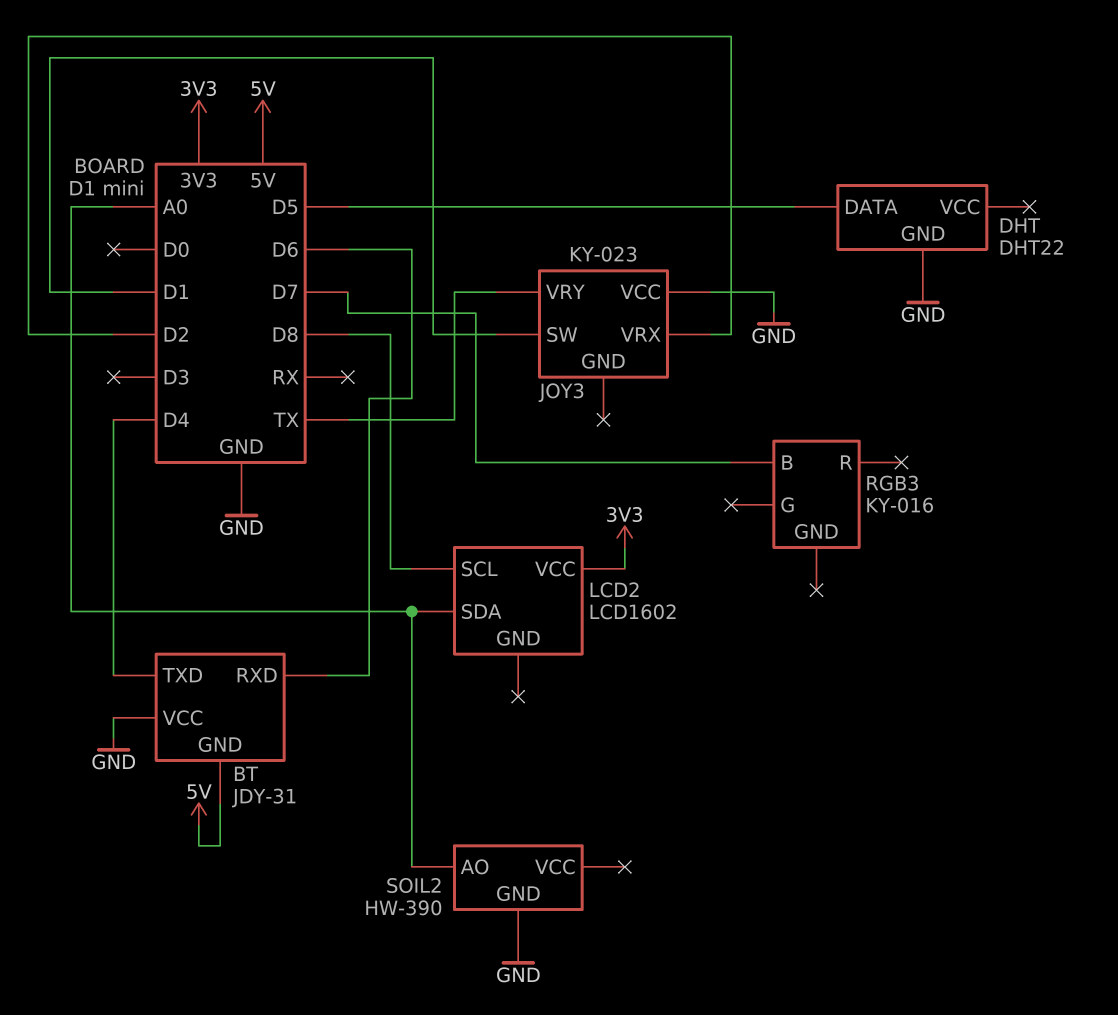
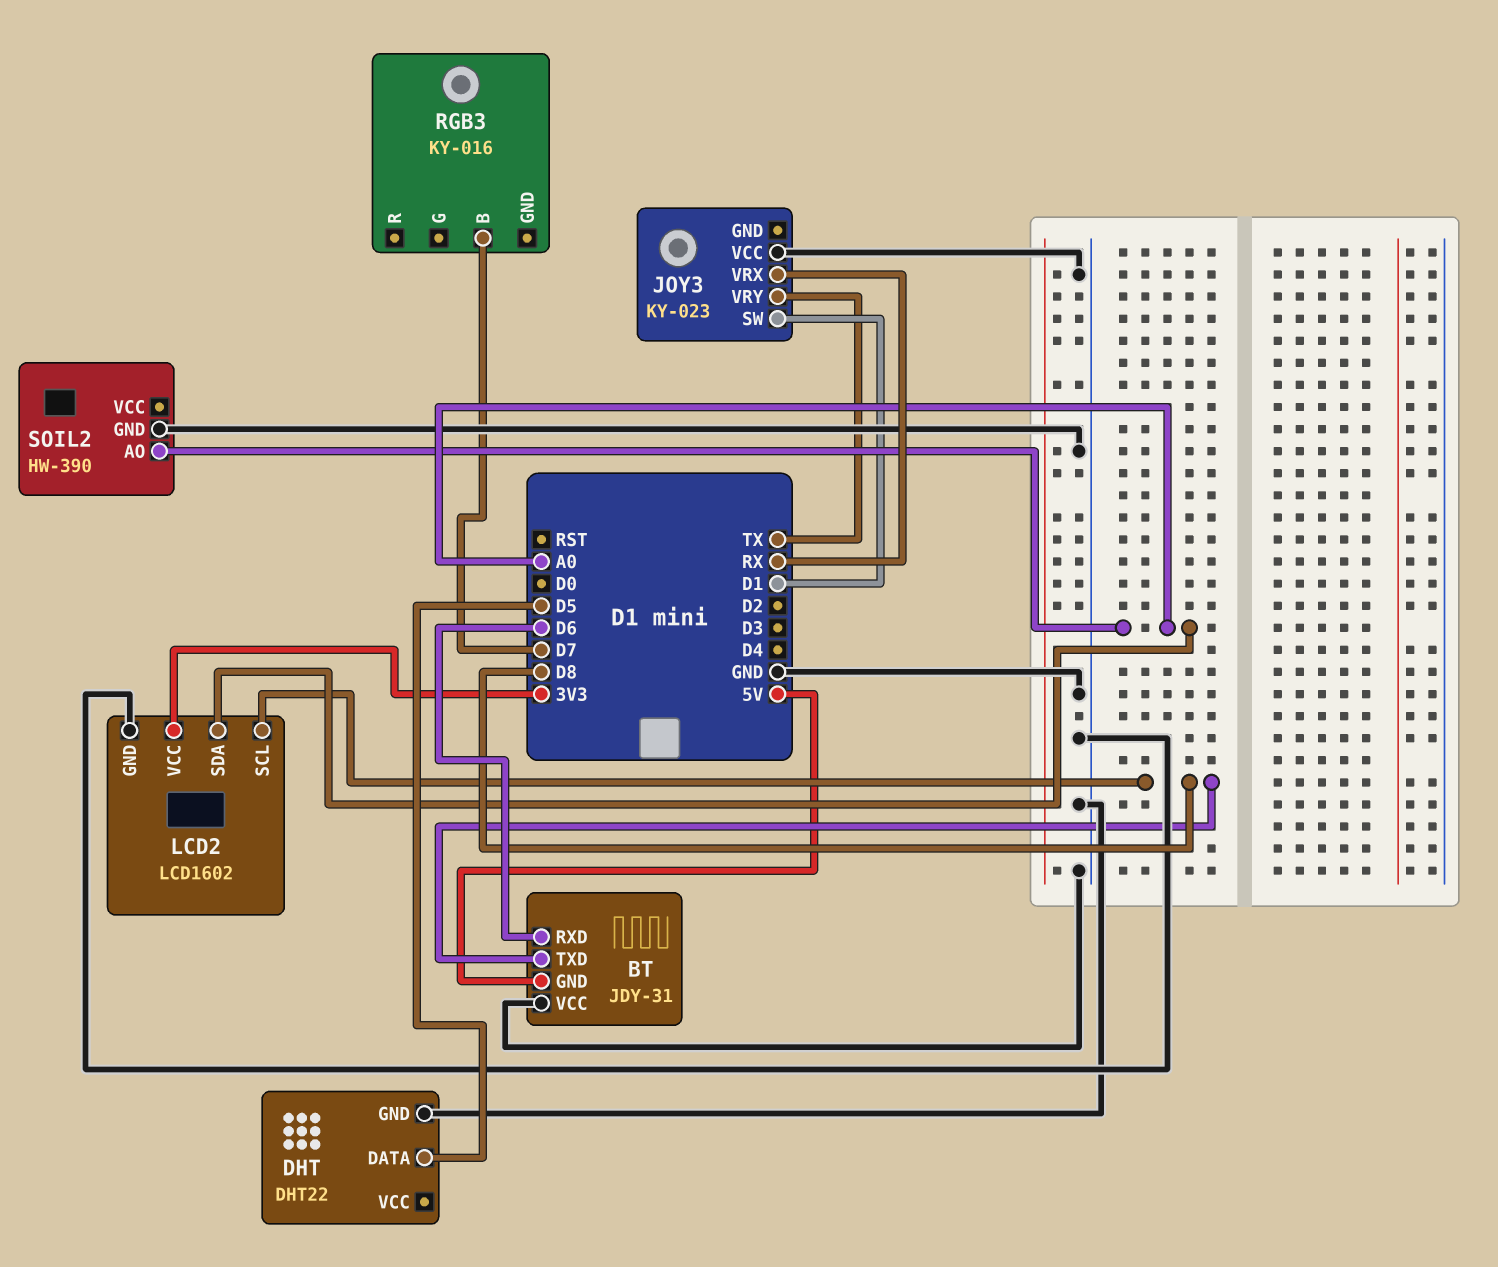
BT pin TXD: D4 -> D8
JOY3 pin VRX: D2 -> RX
LCD2 pin GND: none -> GND

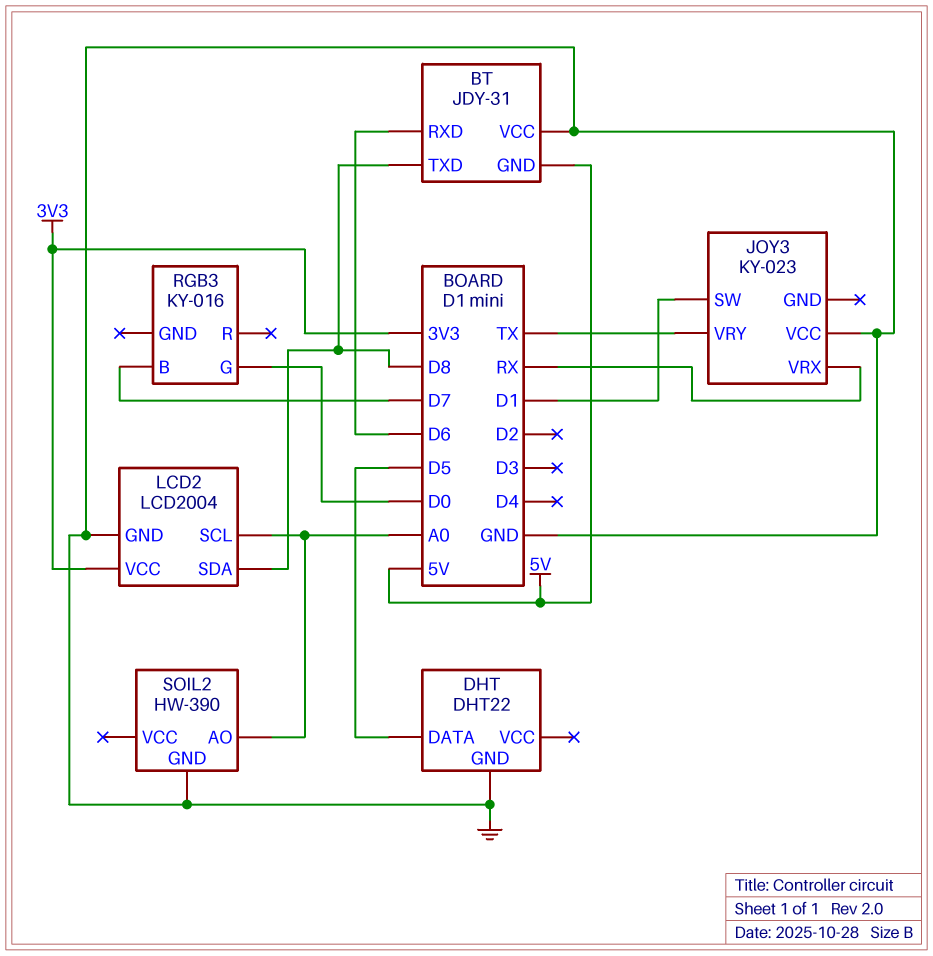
LCD2: LCD1602 -> LCD2004
LCD2 pin SCL: D8 -> A0
LCD2 pin SDA: A0 -> D8
RGB3 pin G: none -> D0

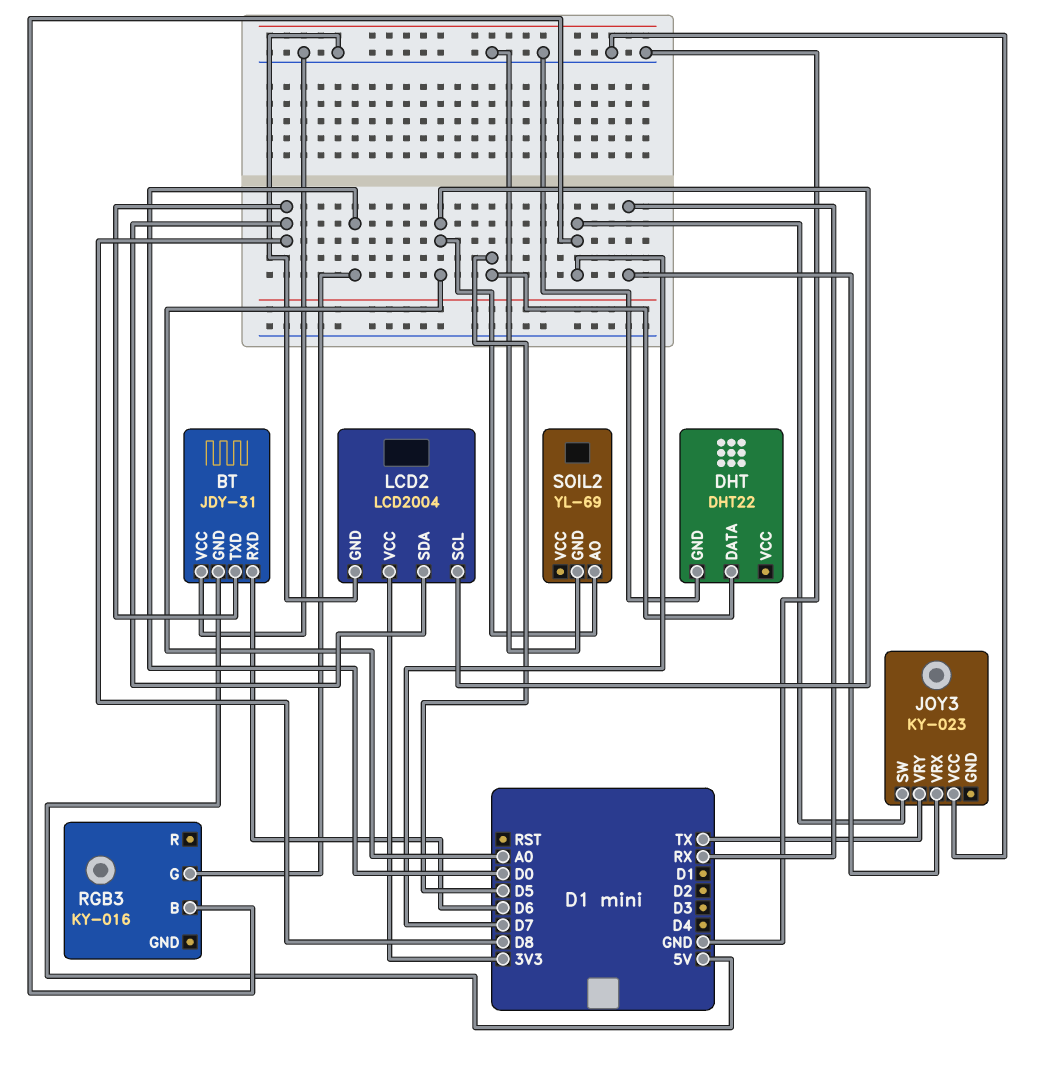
JOY3 pin SW: D1 -> D7
SOIL2: HW-390 -> YL-69

